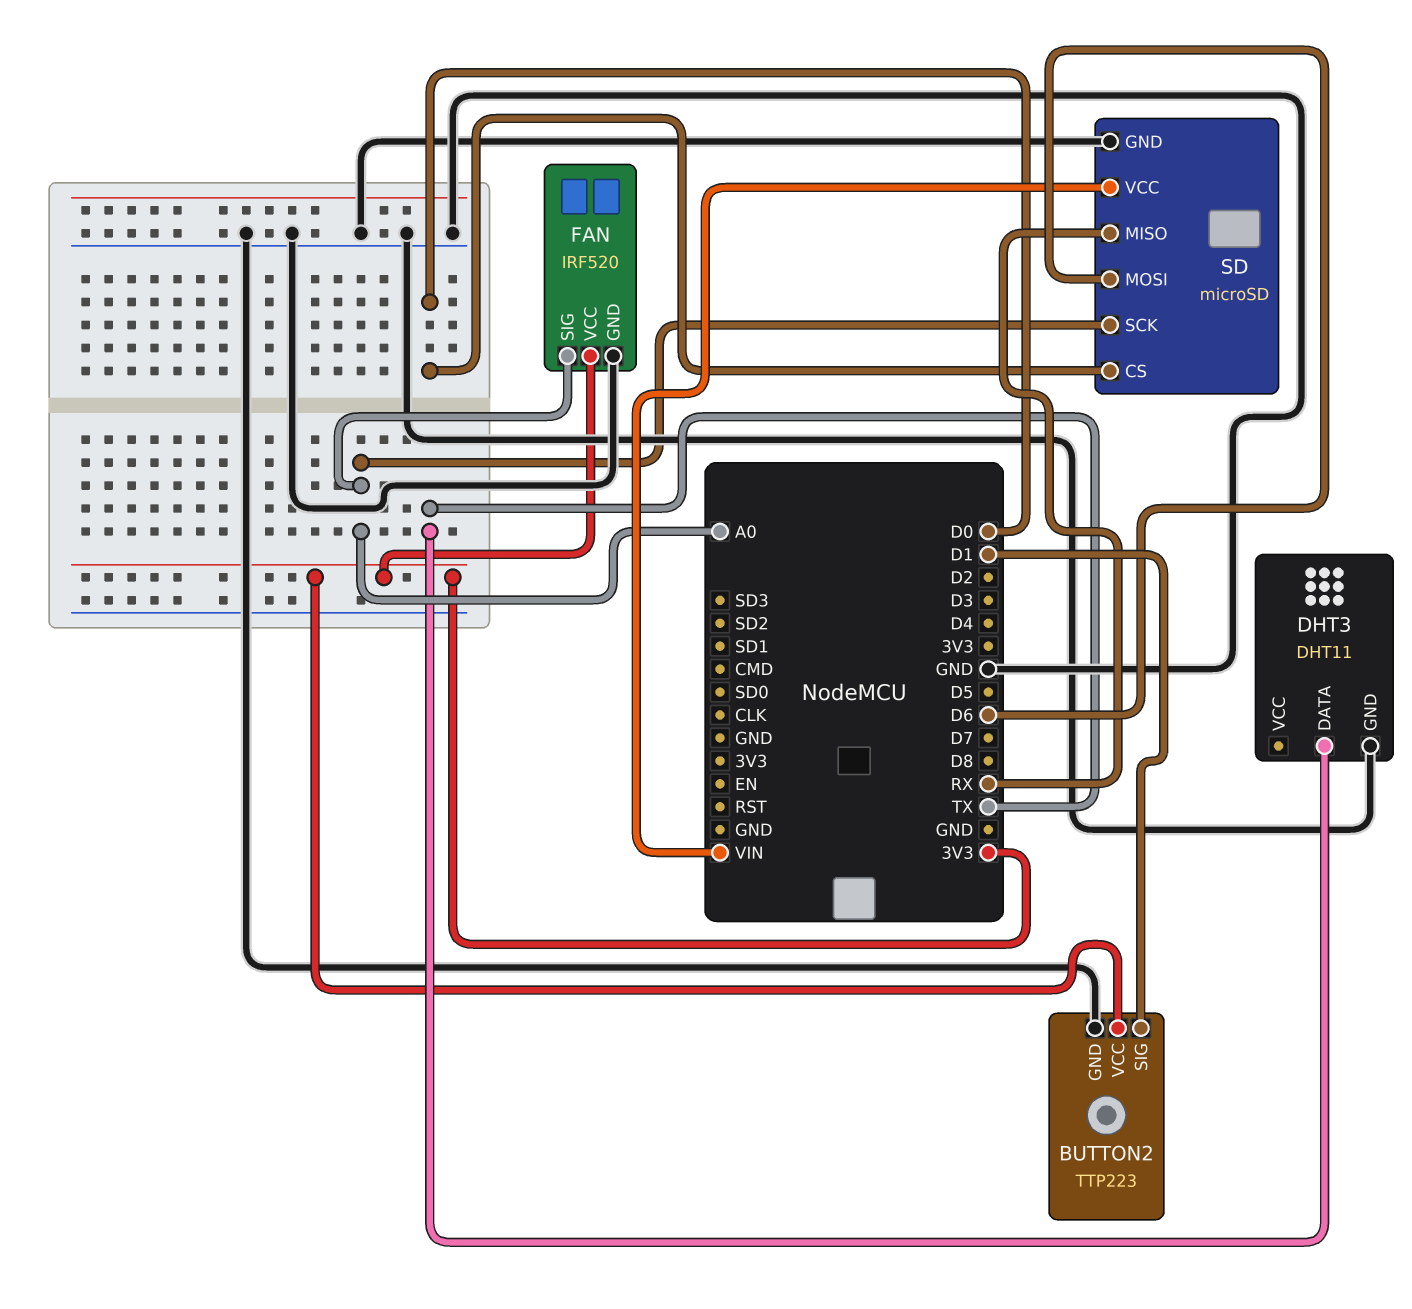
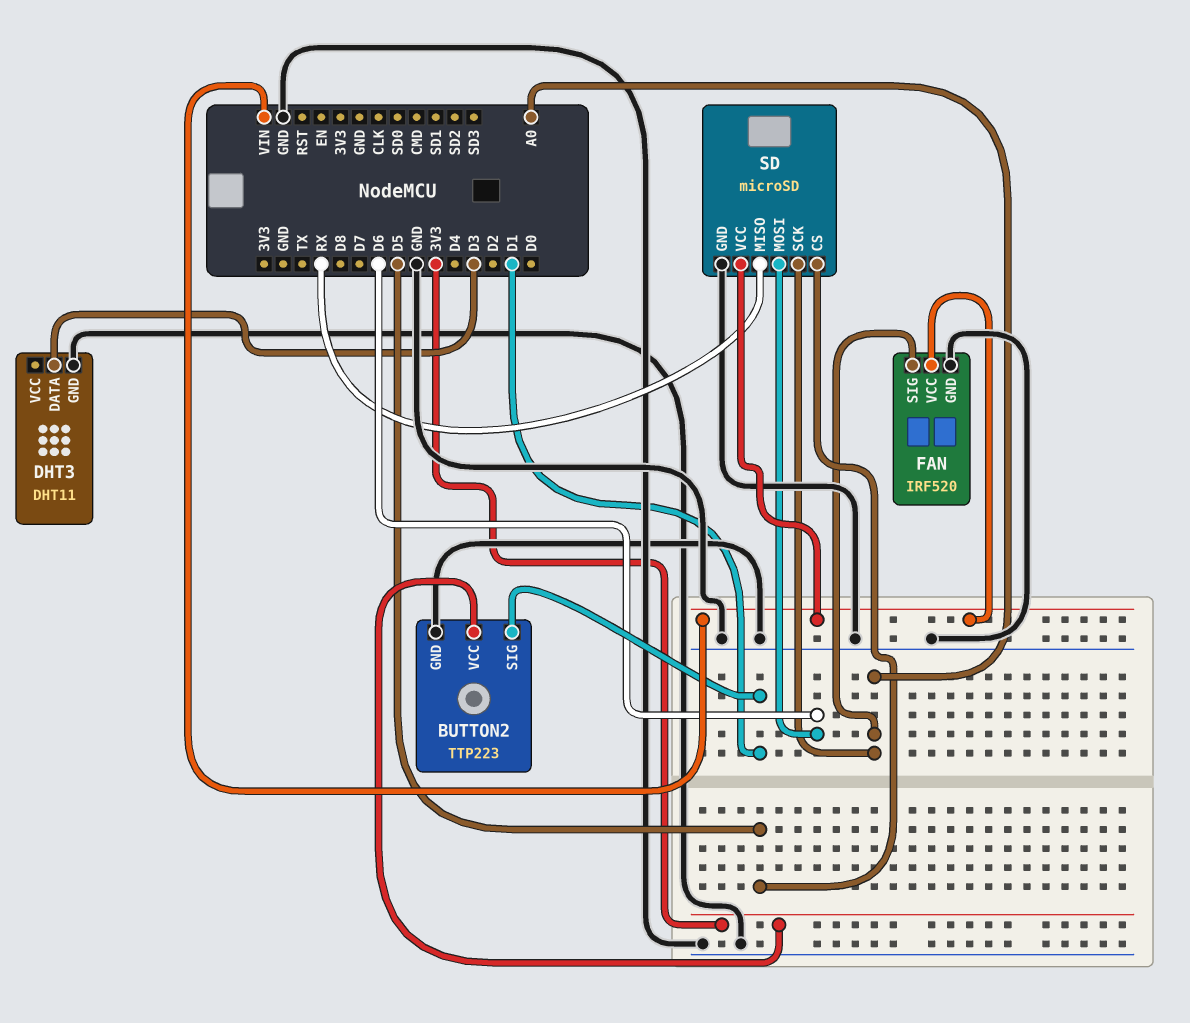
DHT3 pin DATA: TX -> D3
FAN pin VCC: 3V3 -> VIN
SD pin CS: D0 -> D5

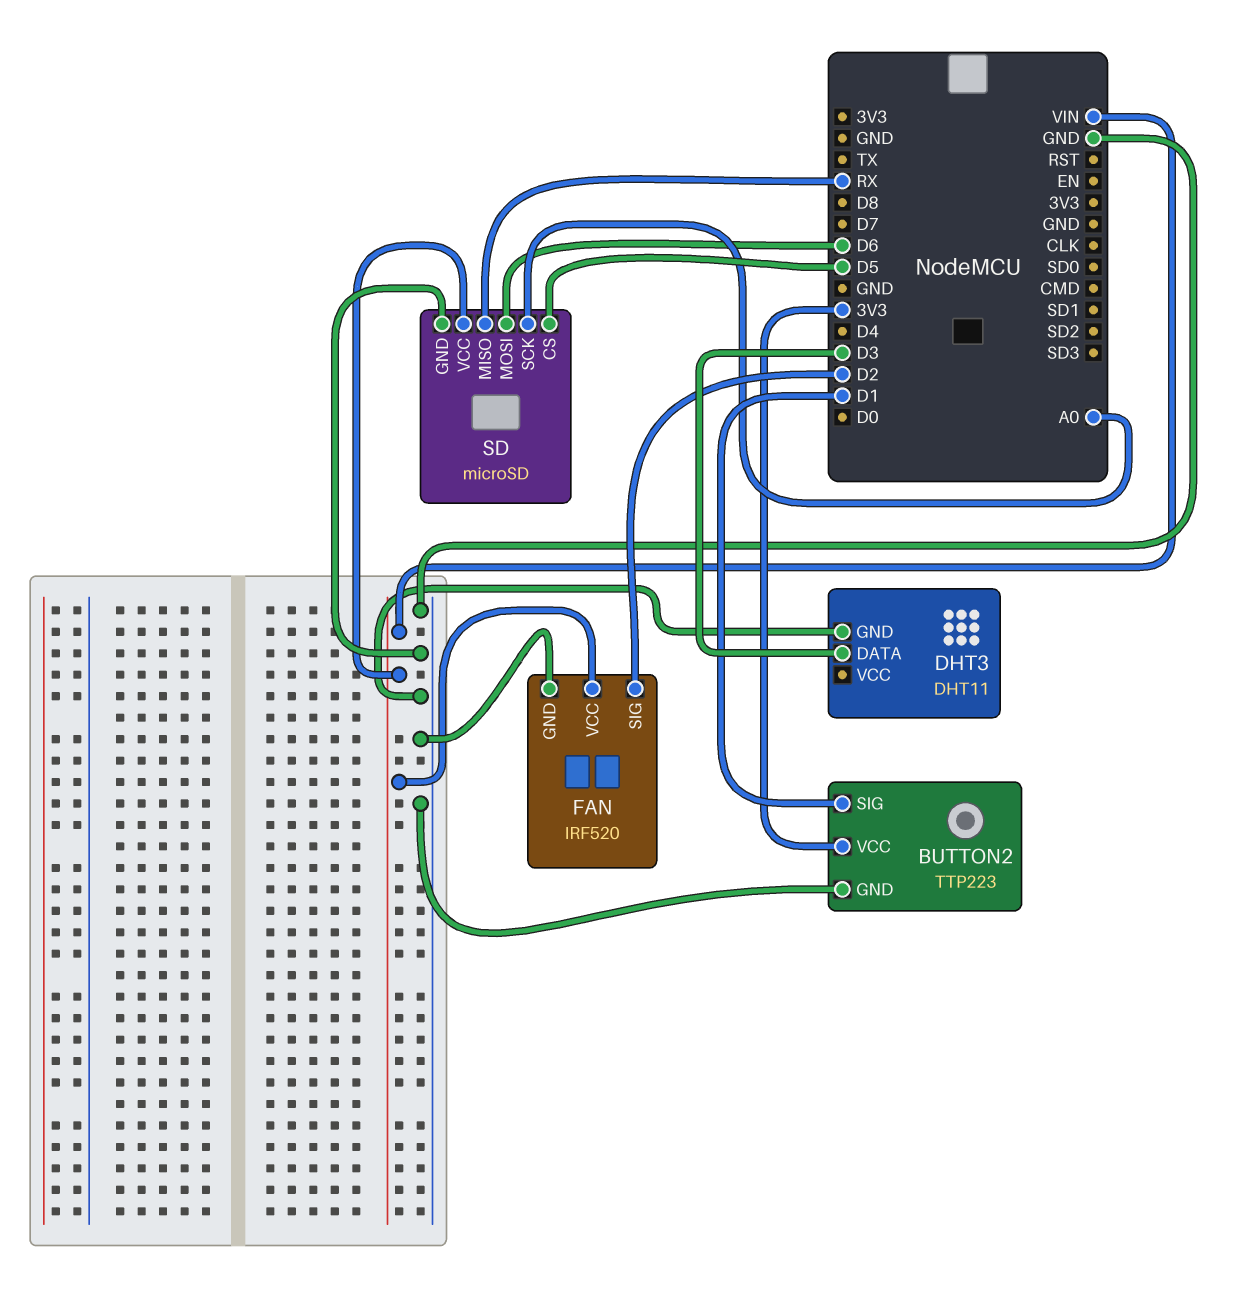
FAN pin SIG: A0 -> D2

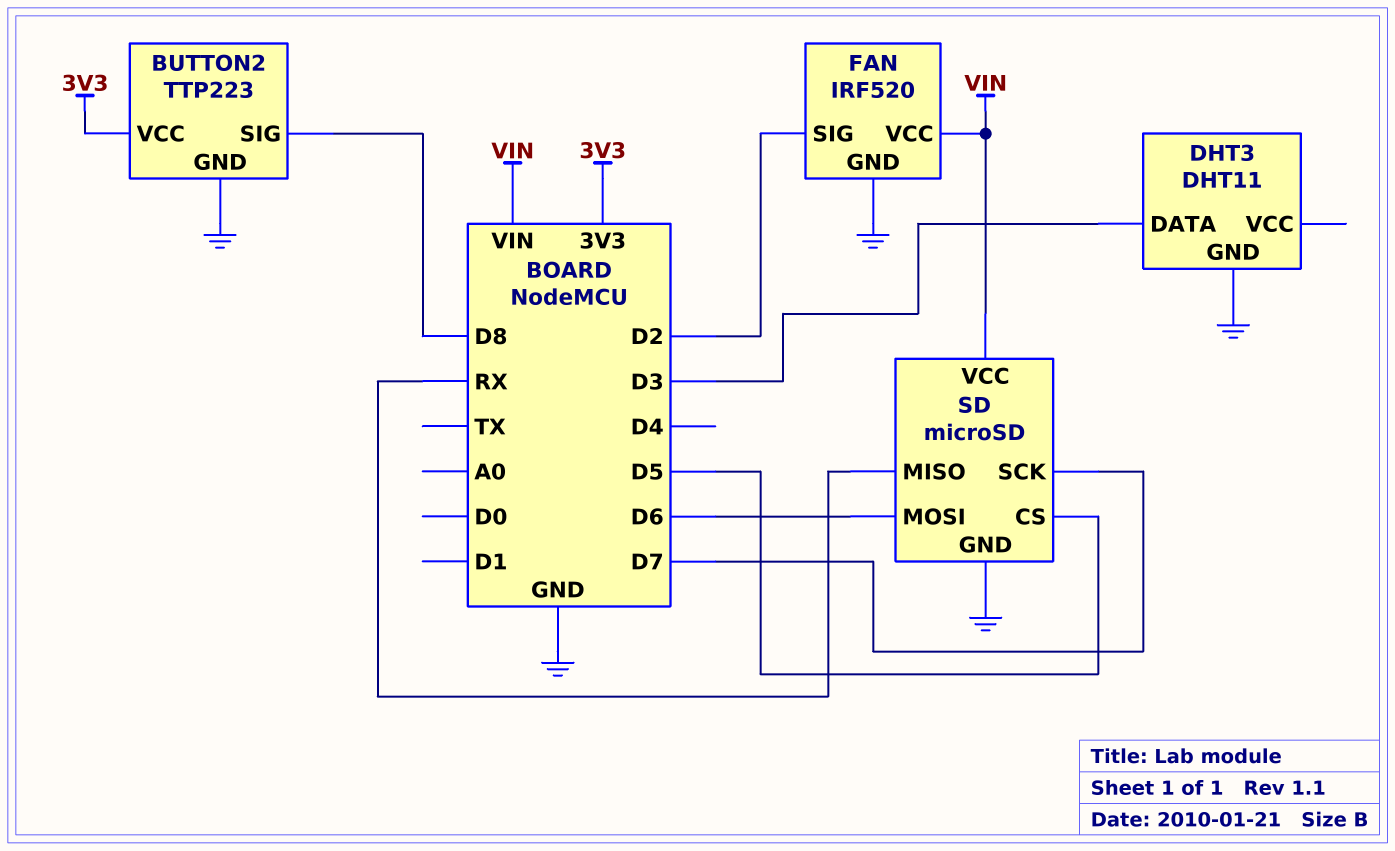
BUTTON2 pin SIG: D1 -> D8
SD pin SCK: A0 -> D7

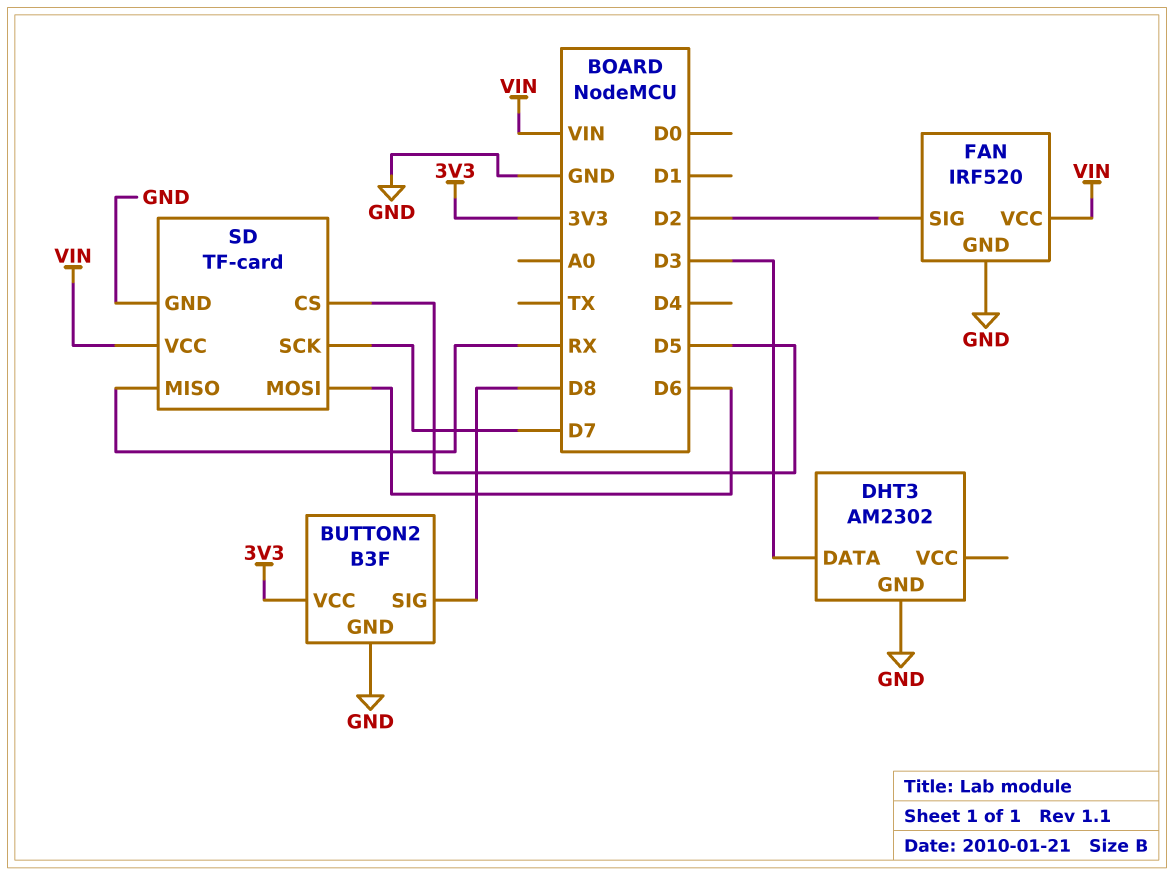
BUTTON2: TTP223 -> B3F
DHT3: DHT11 -> AM2302
SD: microSD -> TF-card

